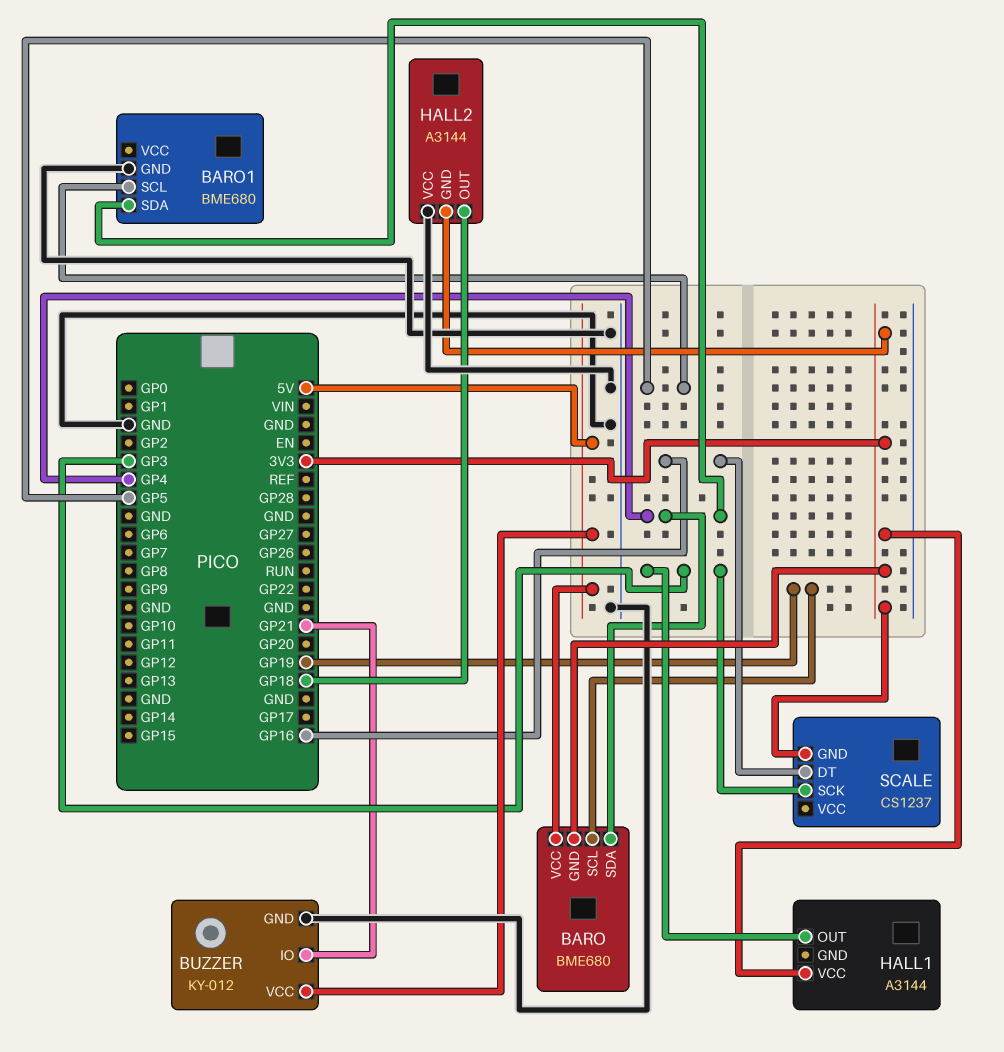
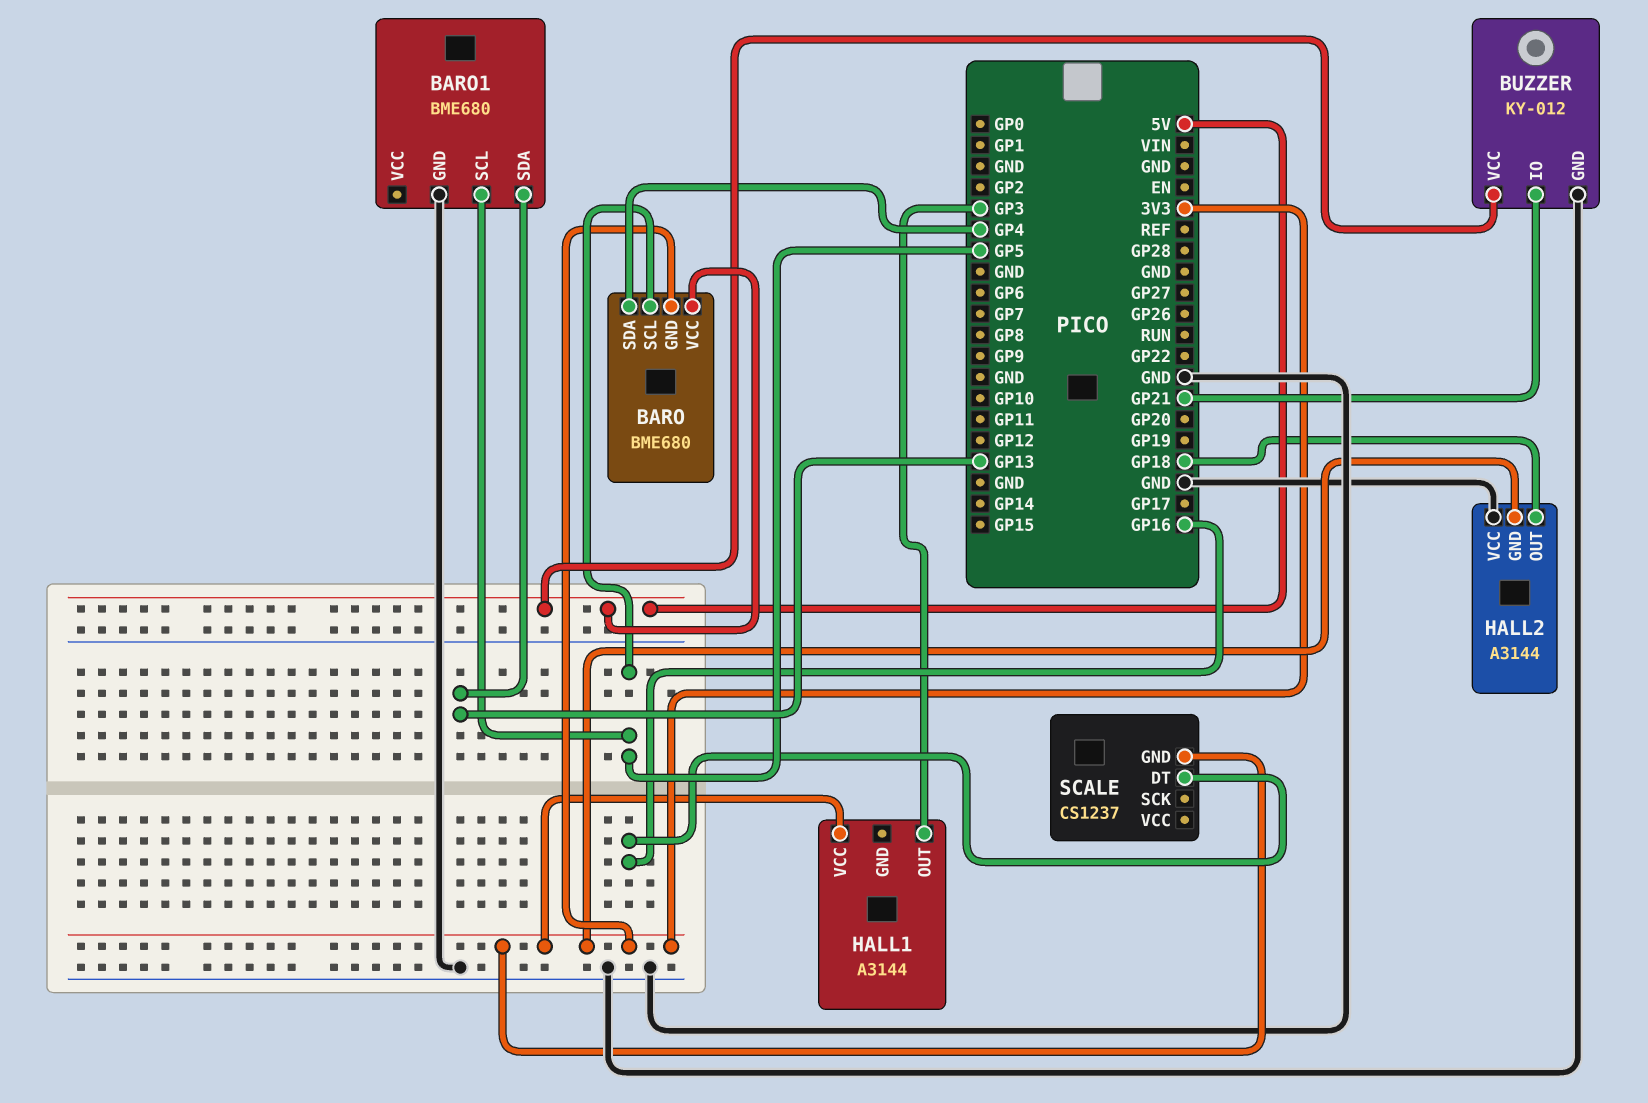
BARO pin SCL: GP19 -> GP5
BARO1 pin SDA: GP4 -> GP13
SCALE pin SCK: GP3 -> none

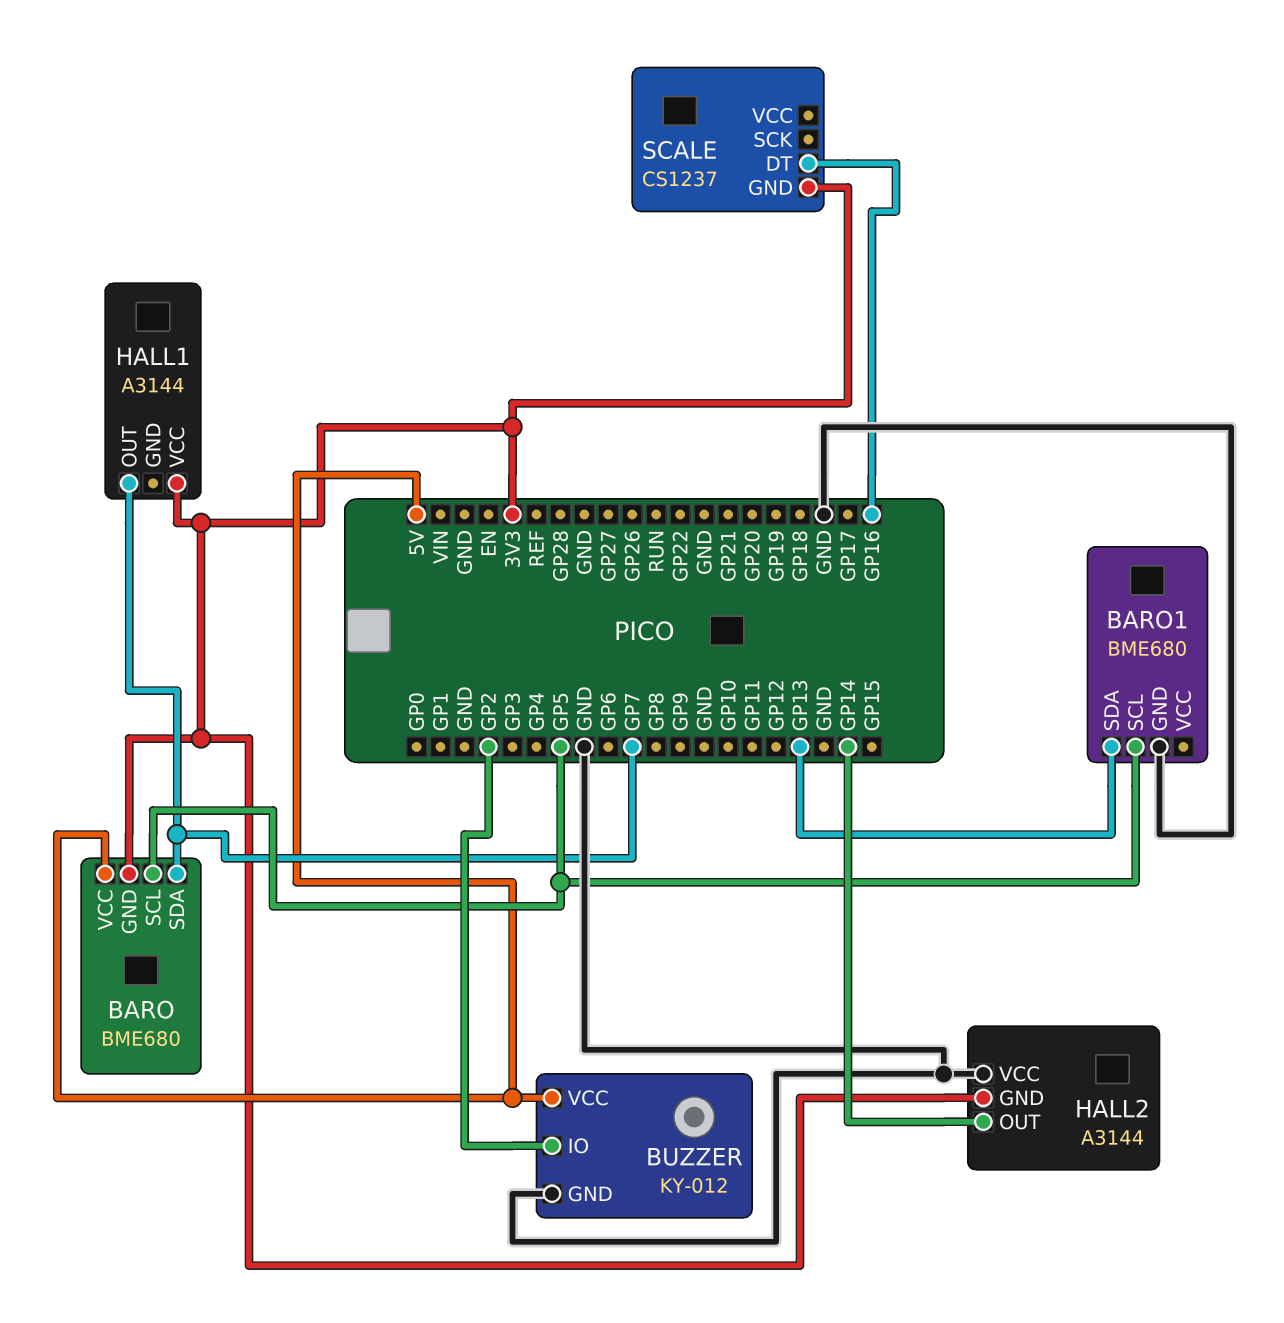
BARO pin SDA: GP4 -> GP7
BUZZER pin IO: GP21 -> GP2
HALL1 pin OUT: GP3 -> GP7
HALL2 pin OUT: GP18 -> GP14

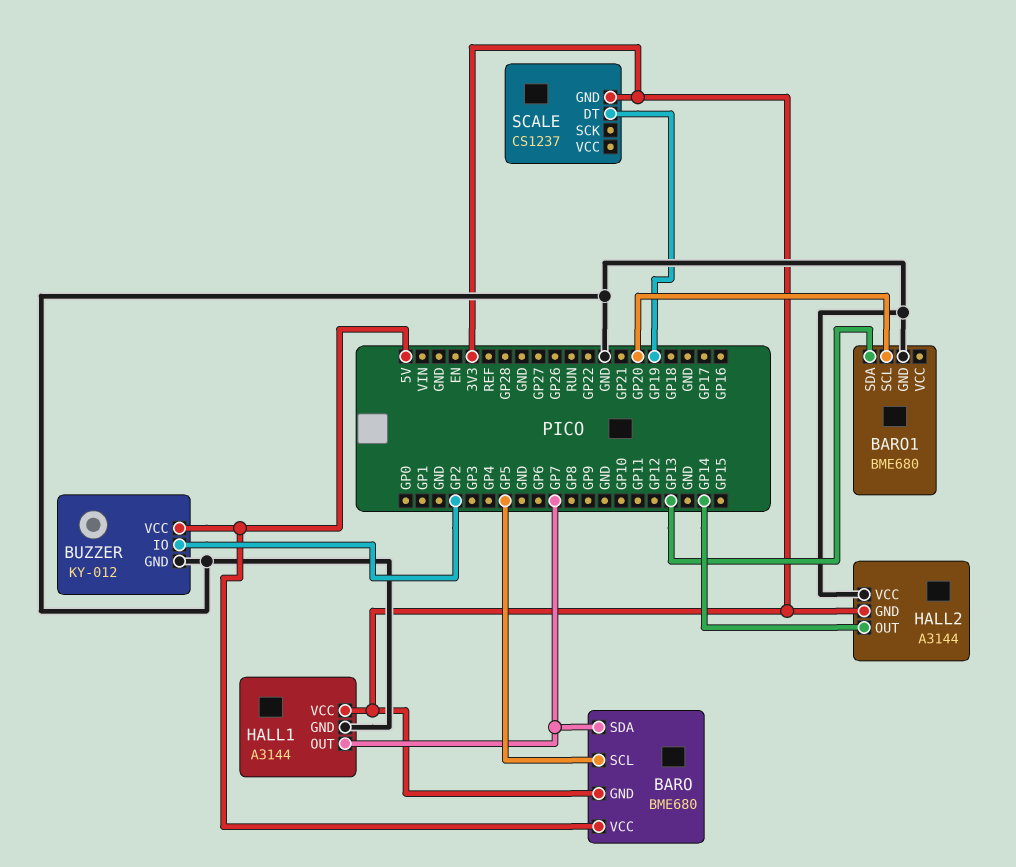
BARO1 pin SCL: GP5 -> GP20
HALL1 pin GND: none -> GND
SCALE pin DT: GP16 -> GP19

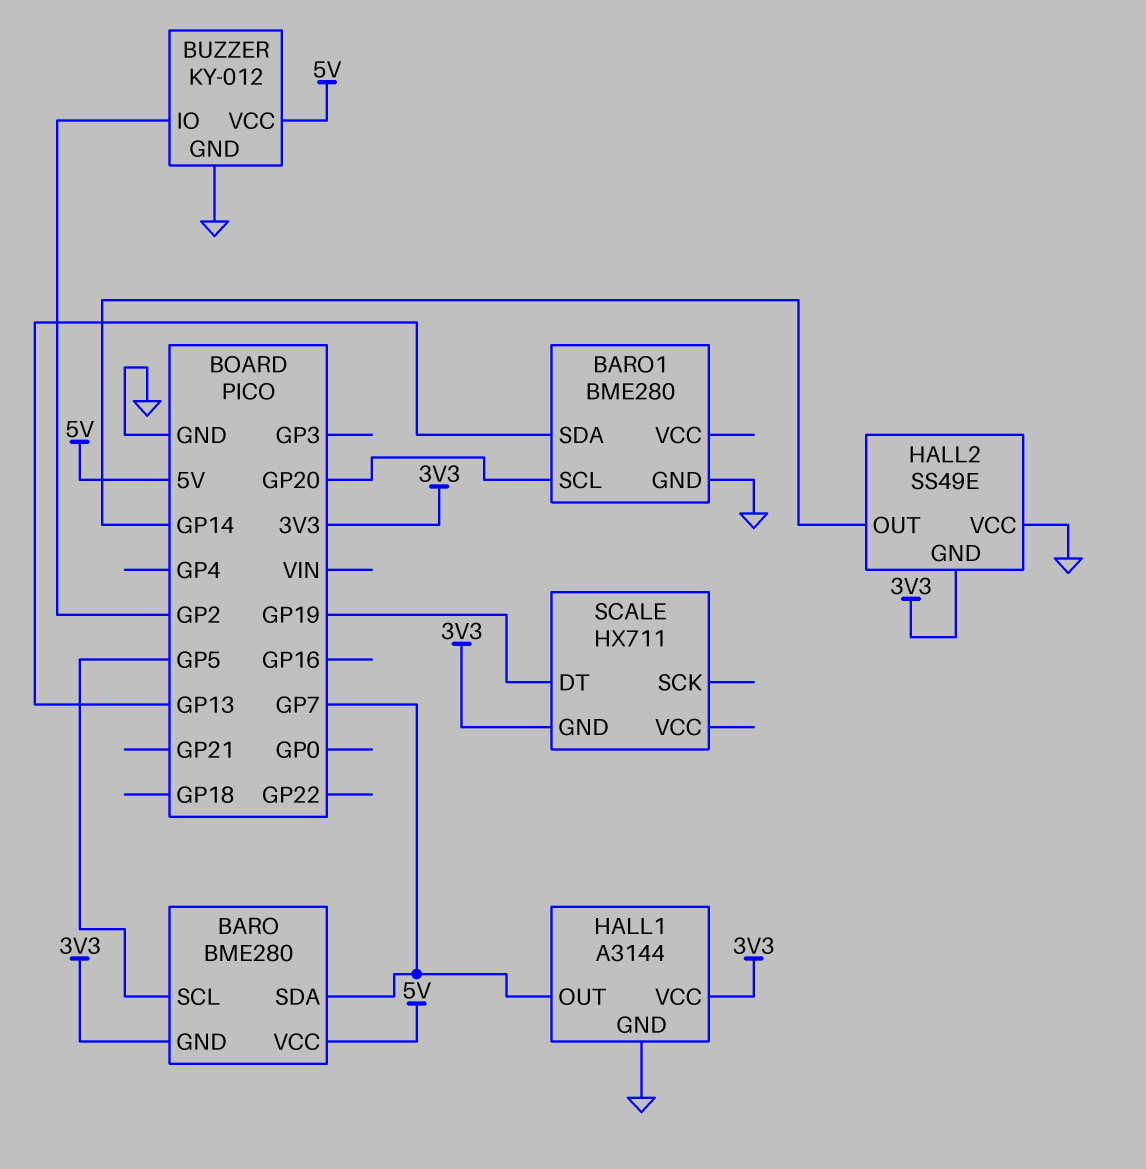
BARO: BME680 -> BME280
BARO1: BME680 -> BME280
HALL2: A3144 -> SS49E
SCALE: CS1237 -> HX711

